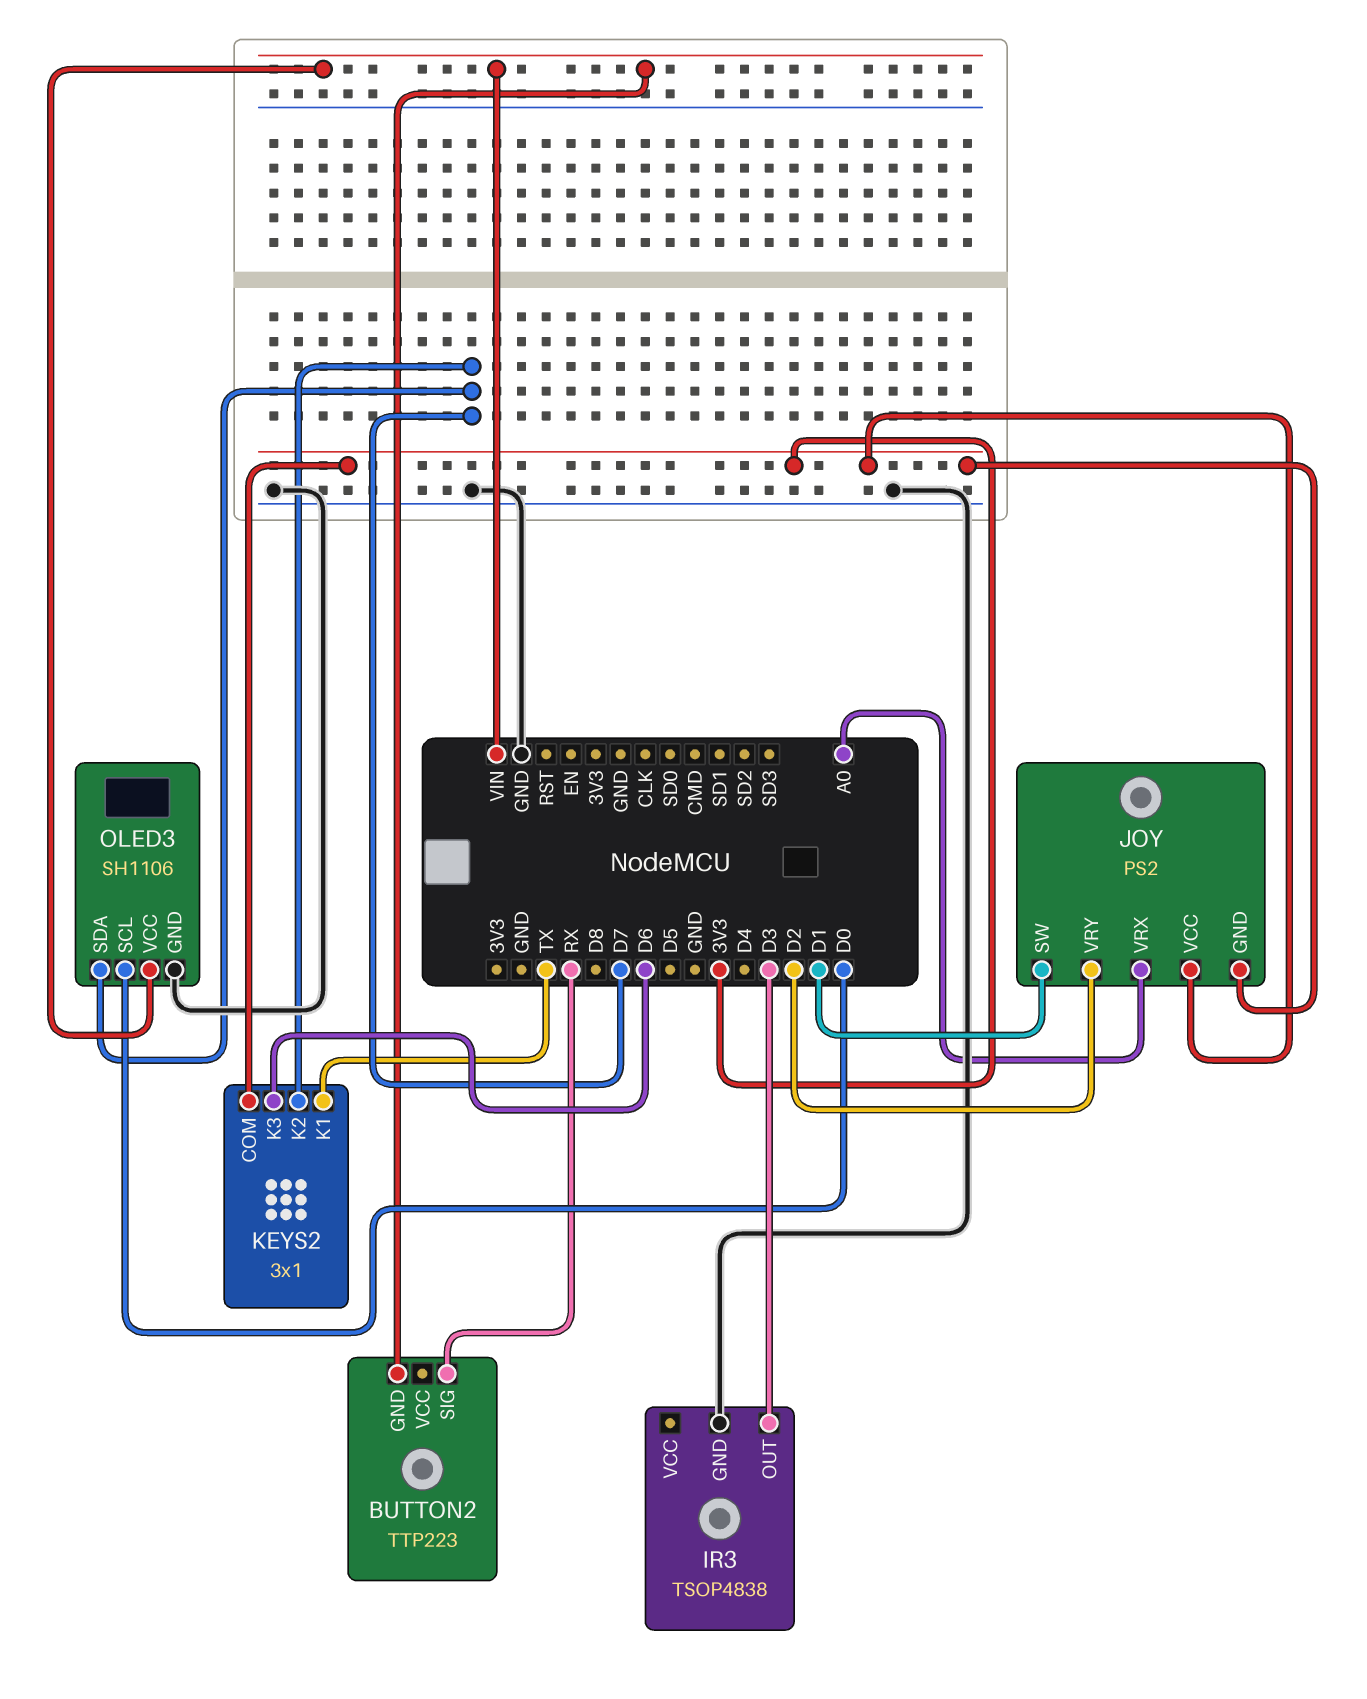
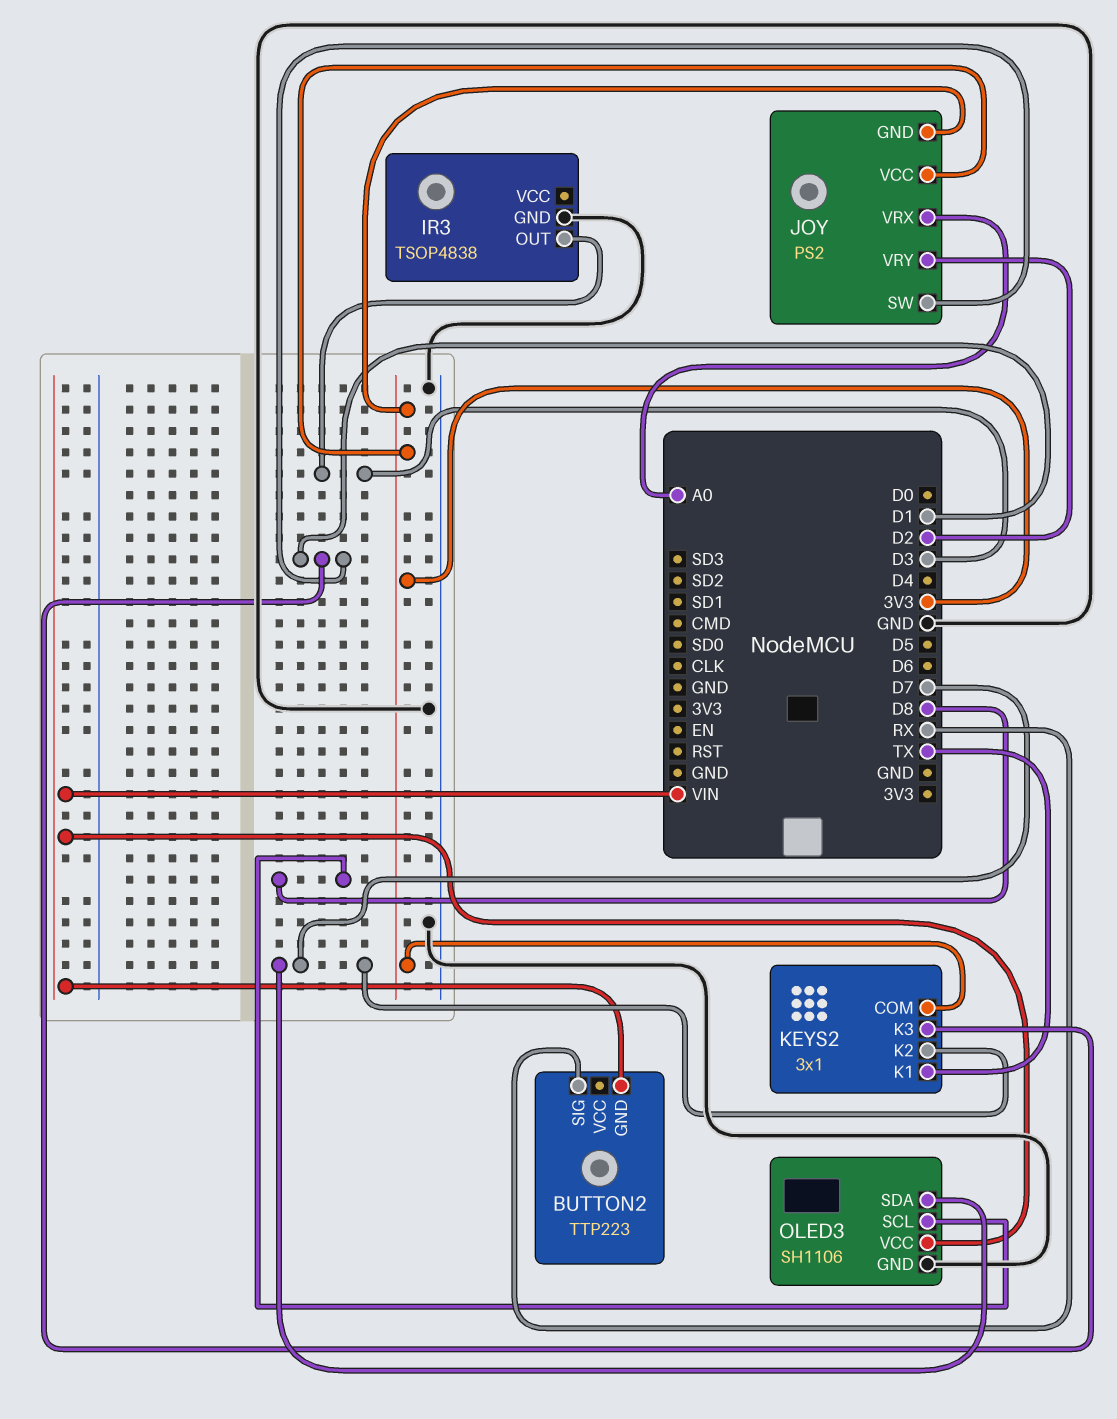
KEYS2 pin K3: D6 -> D1
OLED3 pin SCL: D0 -> D8

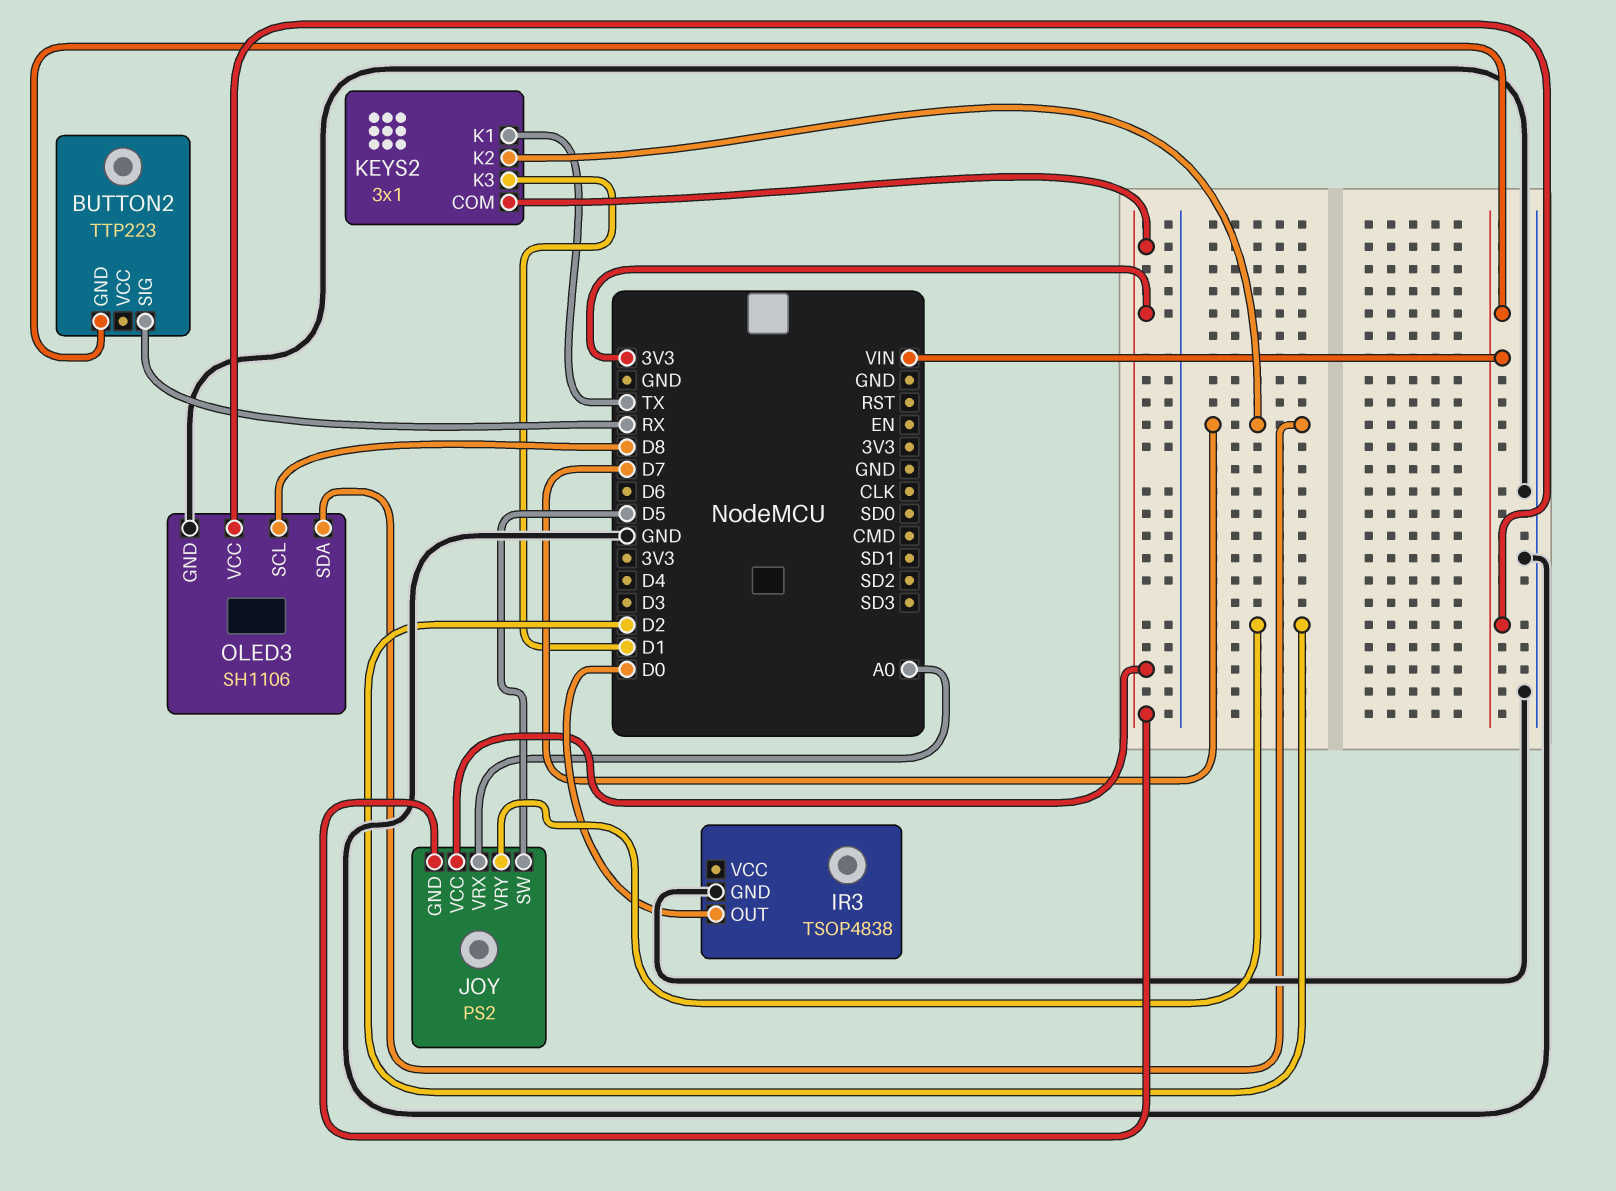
IR3 pin OUT: D3 -> D0
JOY pin SW: D1 -> D5

